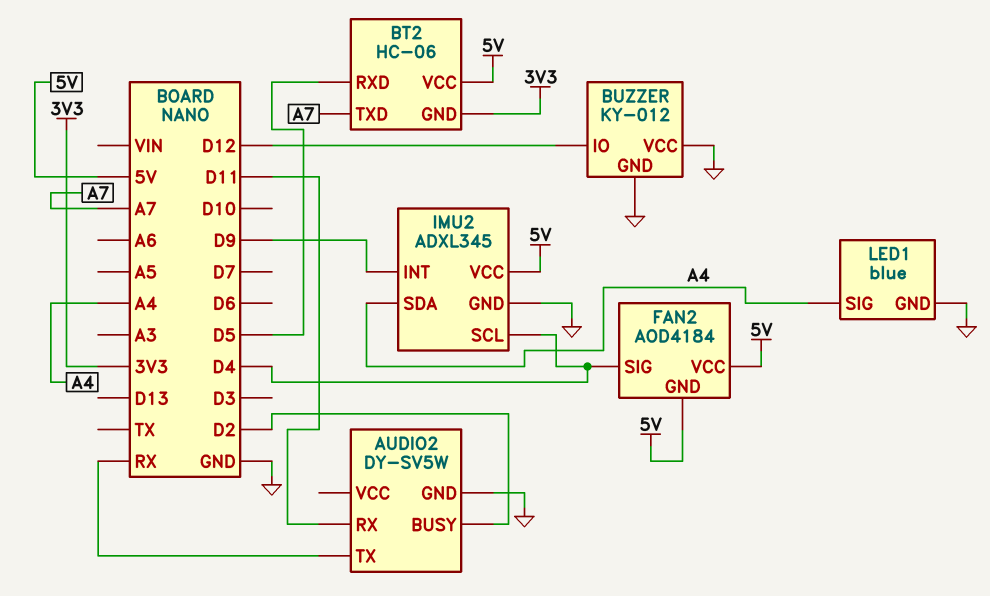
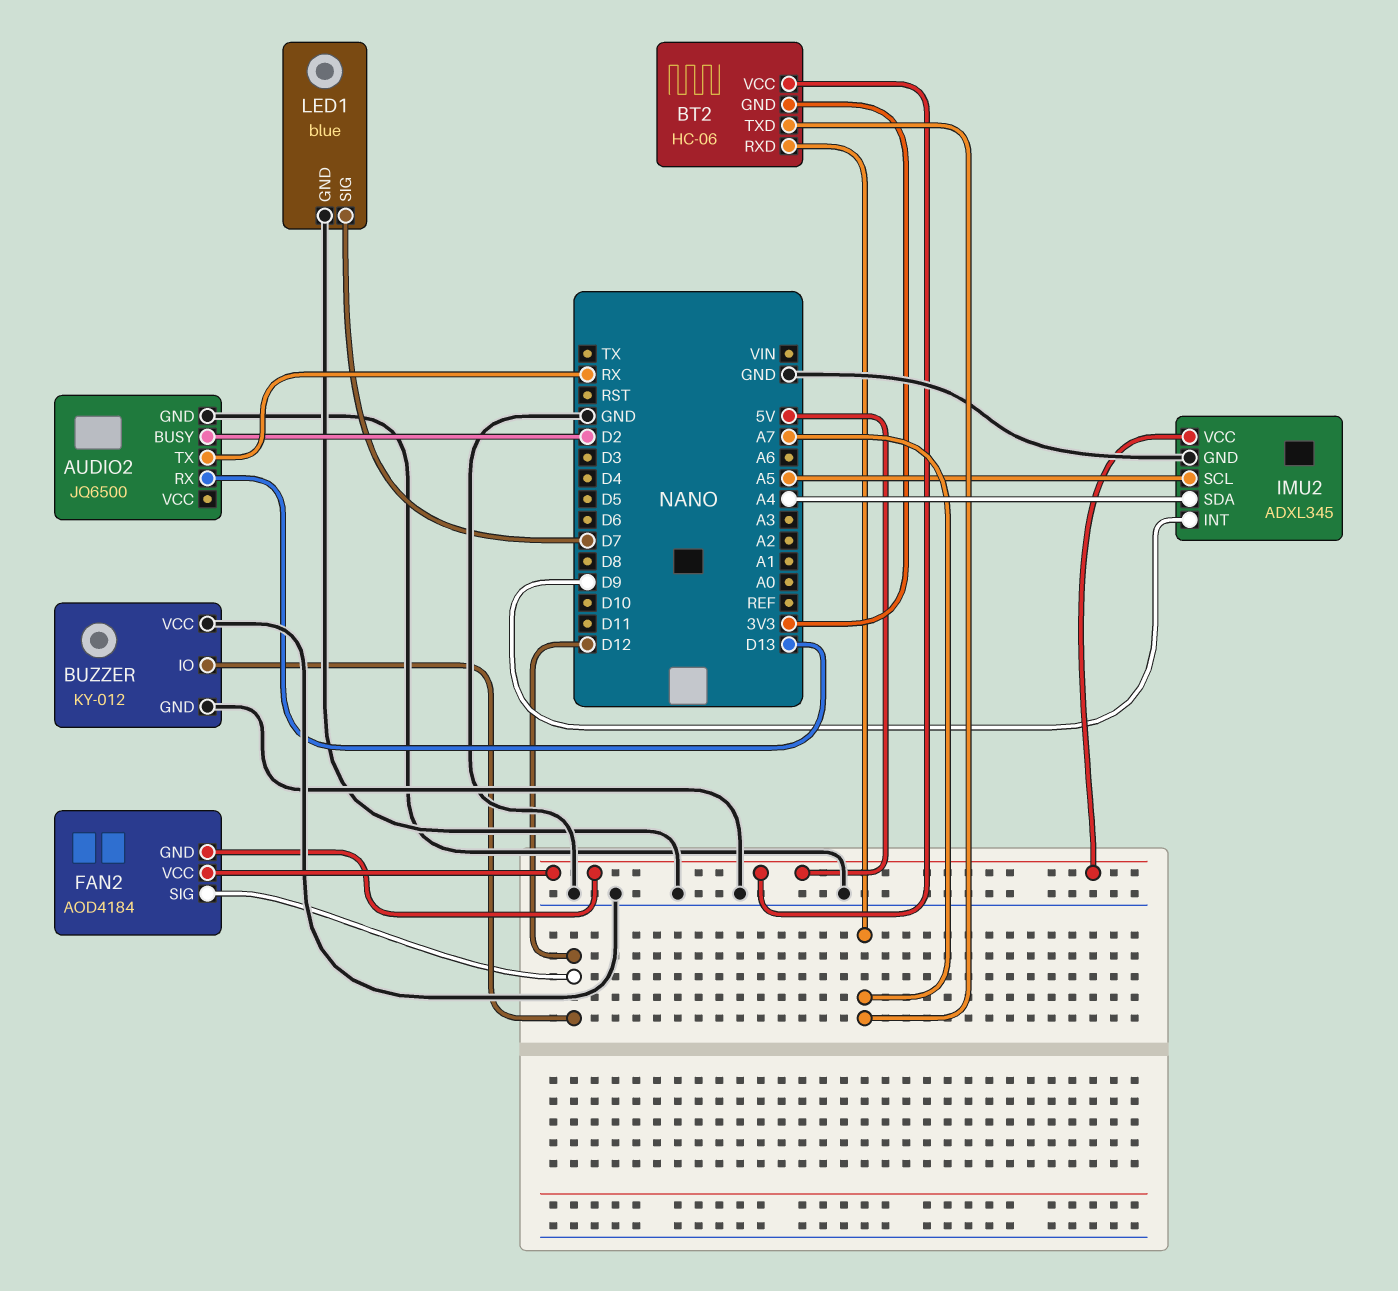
AUDIO2: DY-SV5W -> JQ6500
AUDIO2 pin RX: D11 -> D13
BT2 pin RXD: D5 -> A7
FAN2 pin SIG: D4 -> D12
IMU2 pin SCL: D4 -> A5
LED1 pin SIG: A4 -> D7

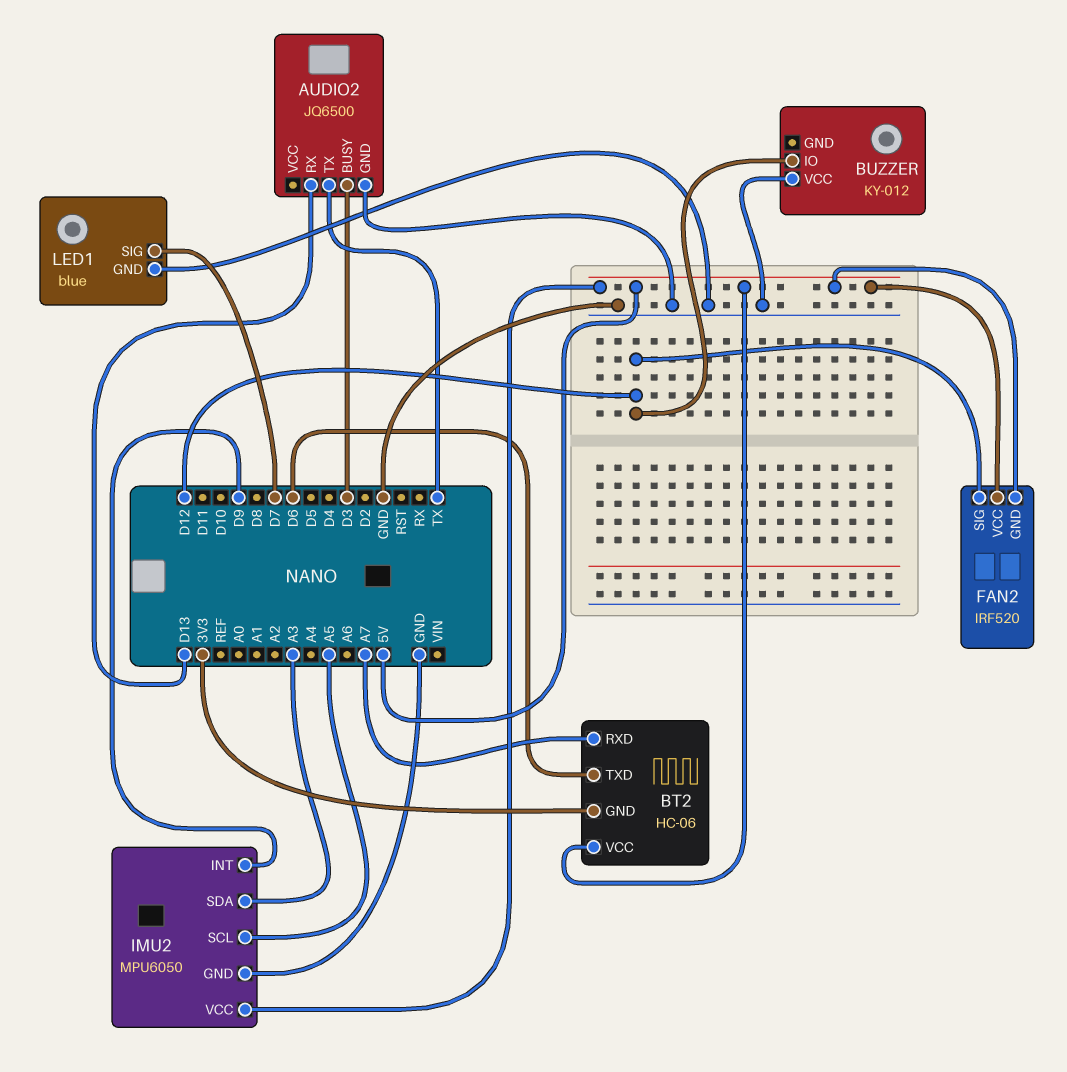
AUDIO2 pin BUSY: D2 -> D3
AUDIO2 pin TX: RX -> TX
BT2 pin TXD: A7 -> D6
BUZZER pin GND: GND -> none
FAN2: AOD4184 -> IRF520
IMU2: ADXL345 -> MPU6050
IMU2 pin SDA: A4 -> A3

